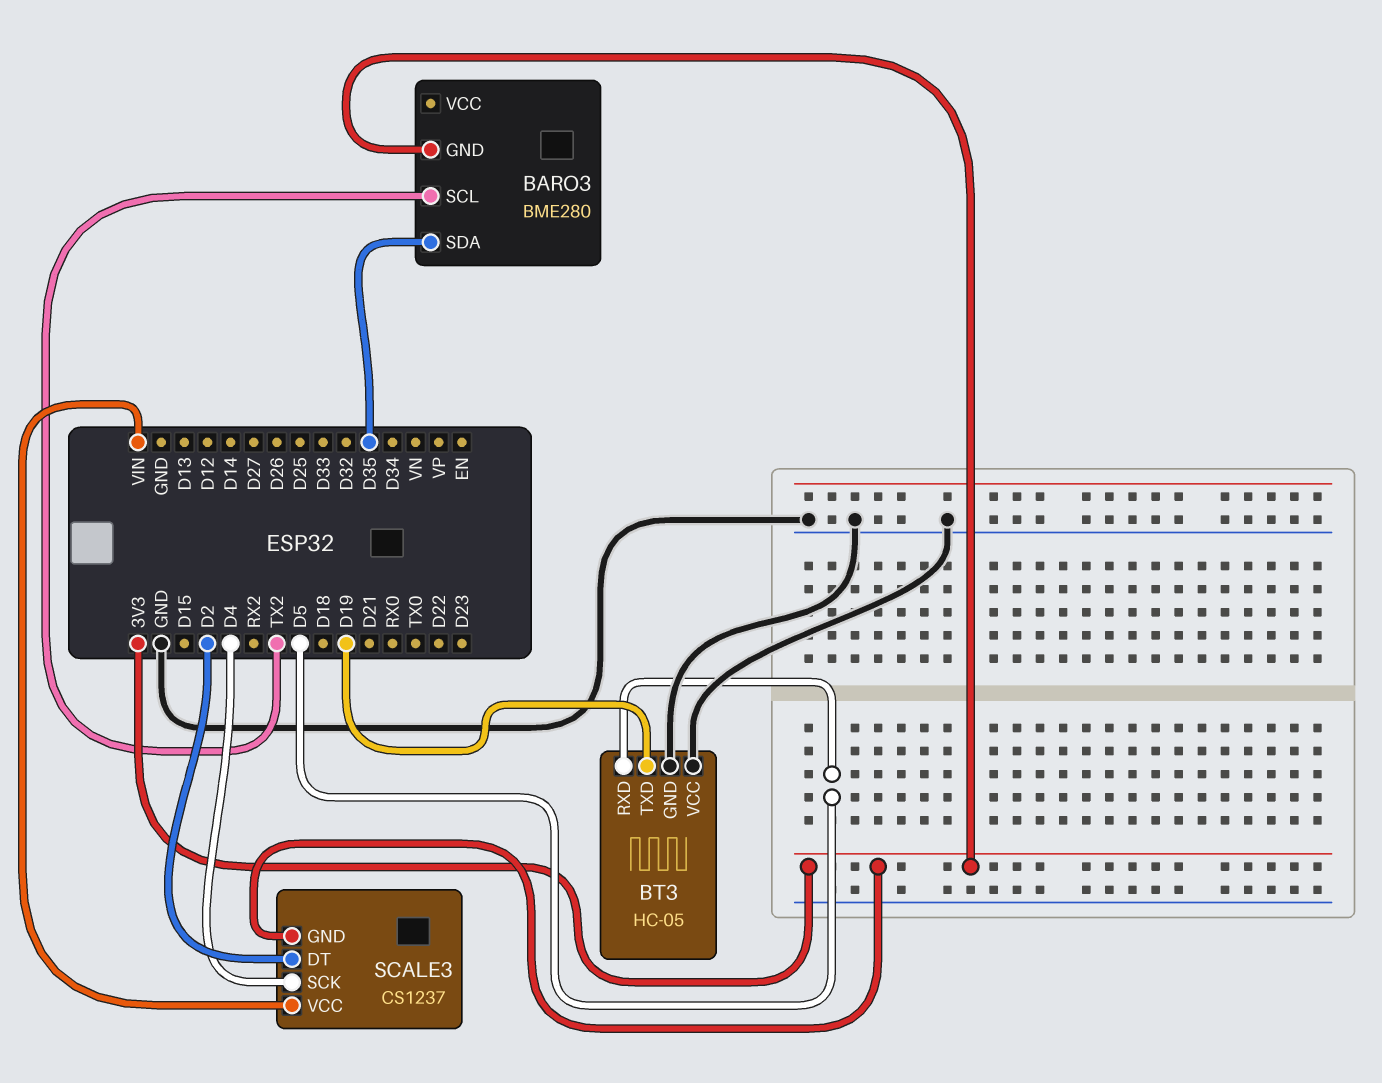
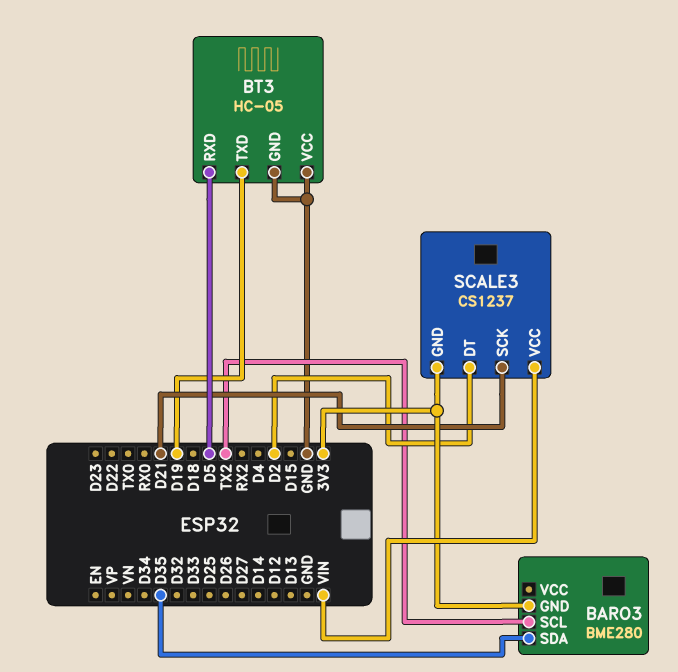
SCALE3 pin SCK: D4 -> D21

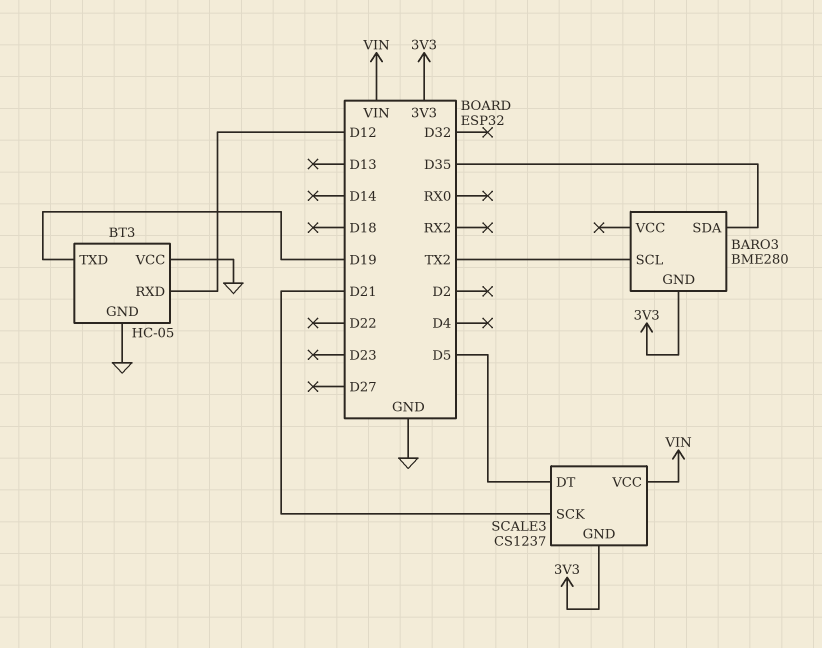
BT3 pin RXD: D5 -> D12
SCALE3 pin DT: D2 -> D5

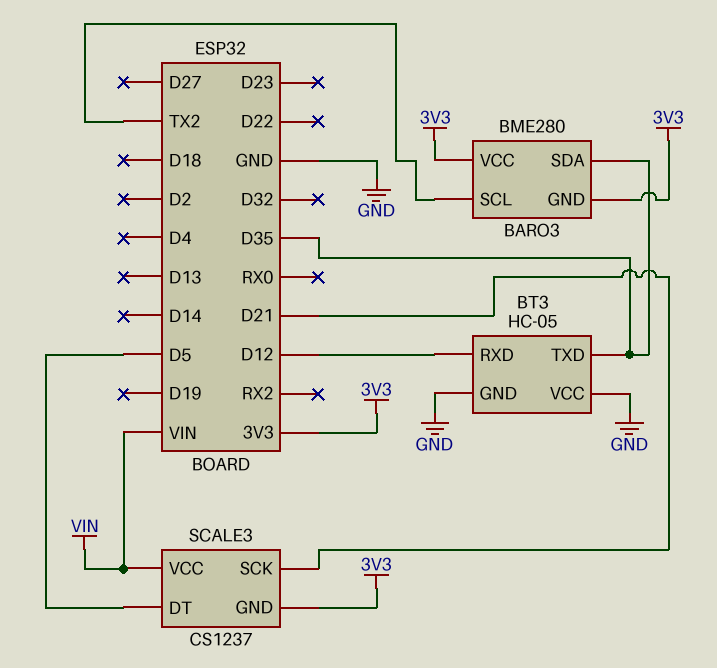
BARO3 pin VCC: none -> 3V3
BT3 pin TXD: D19 -> D35

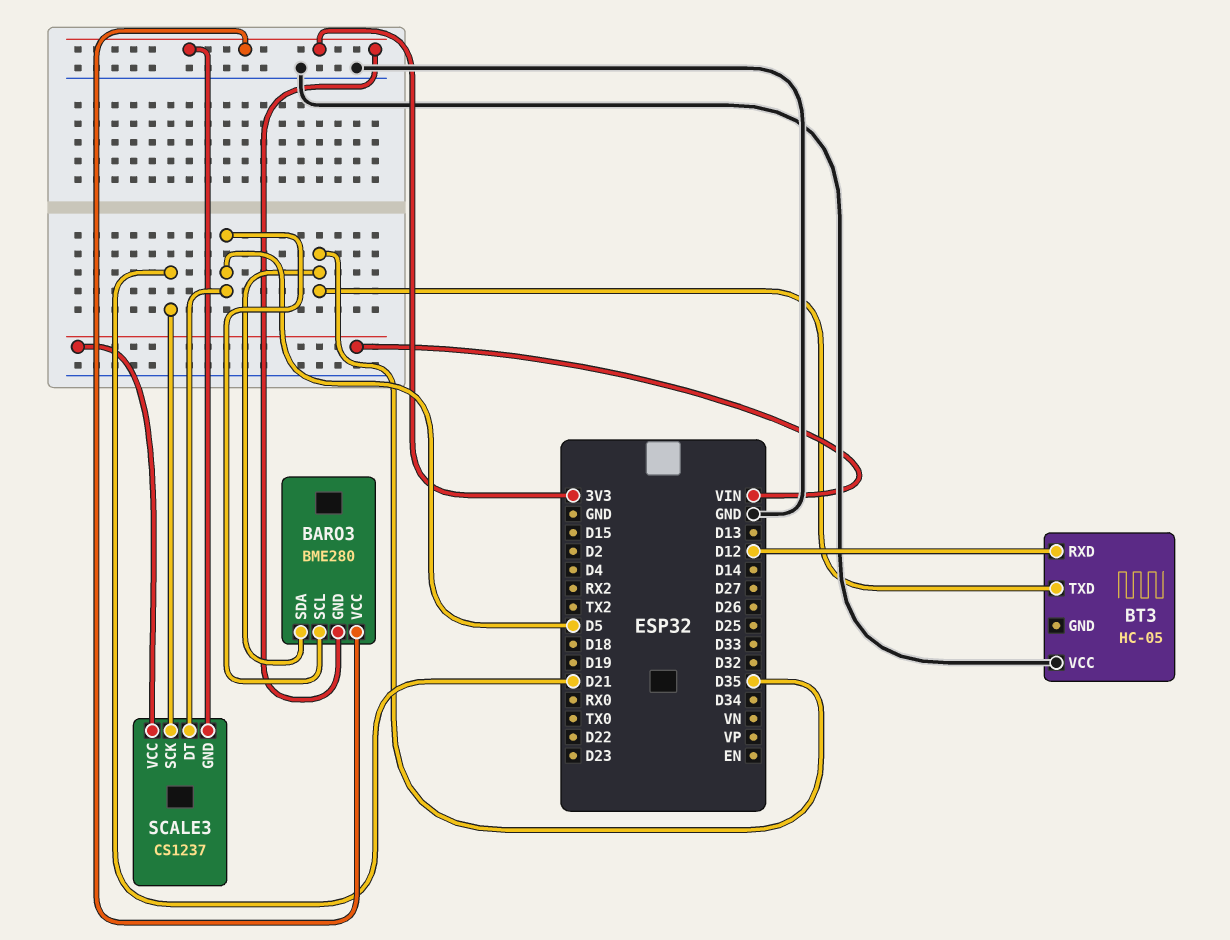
BARO3 pin SCL: TX2 -> D5
BT3 pin GND: GND -> none

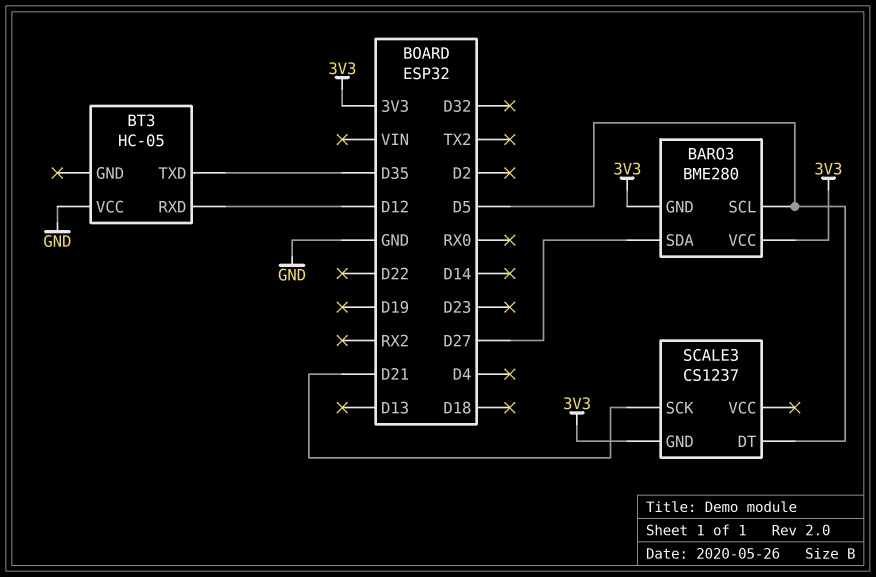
BARO3 pin SDA: D35 -> D27
SCALE3 pin VCC: VIN -> none

